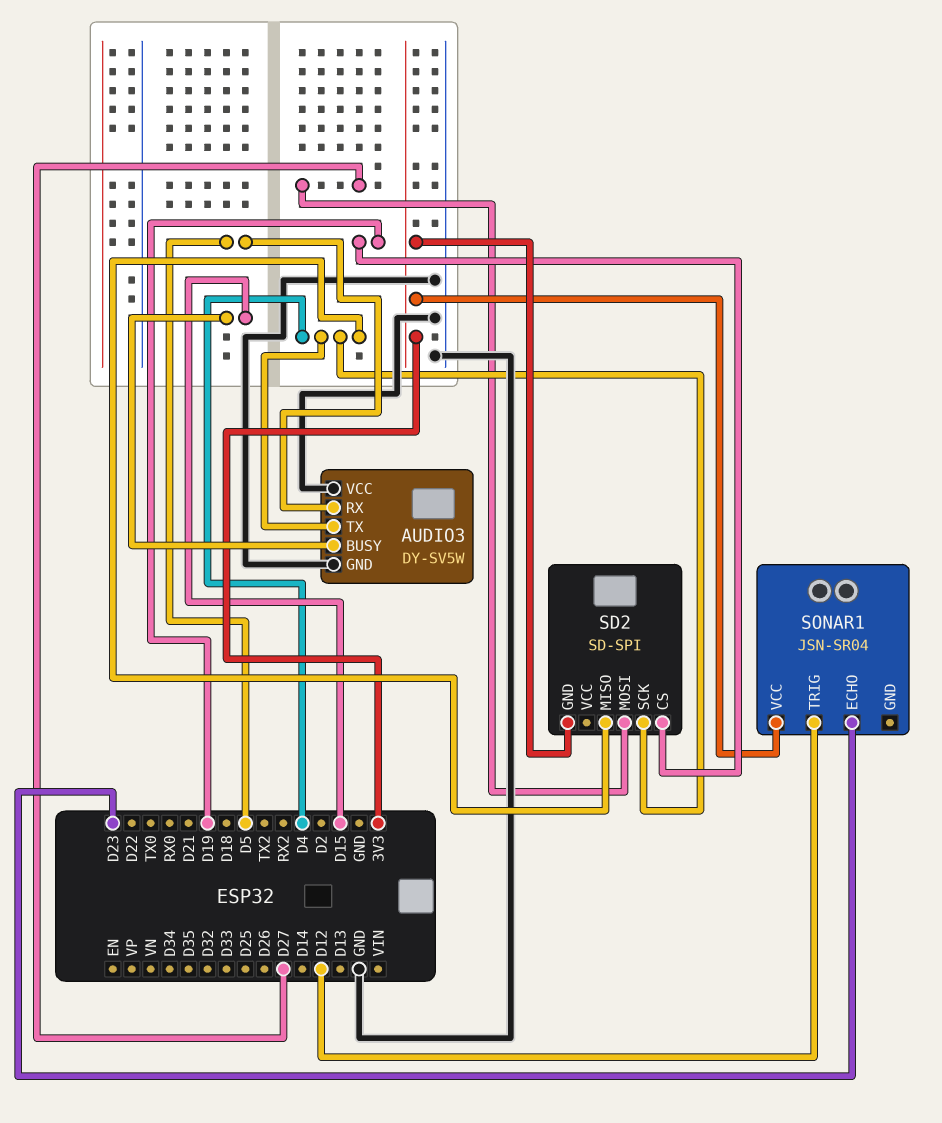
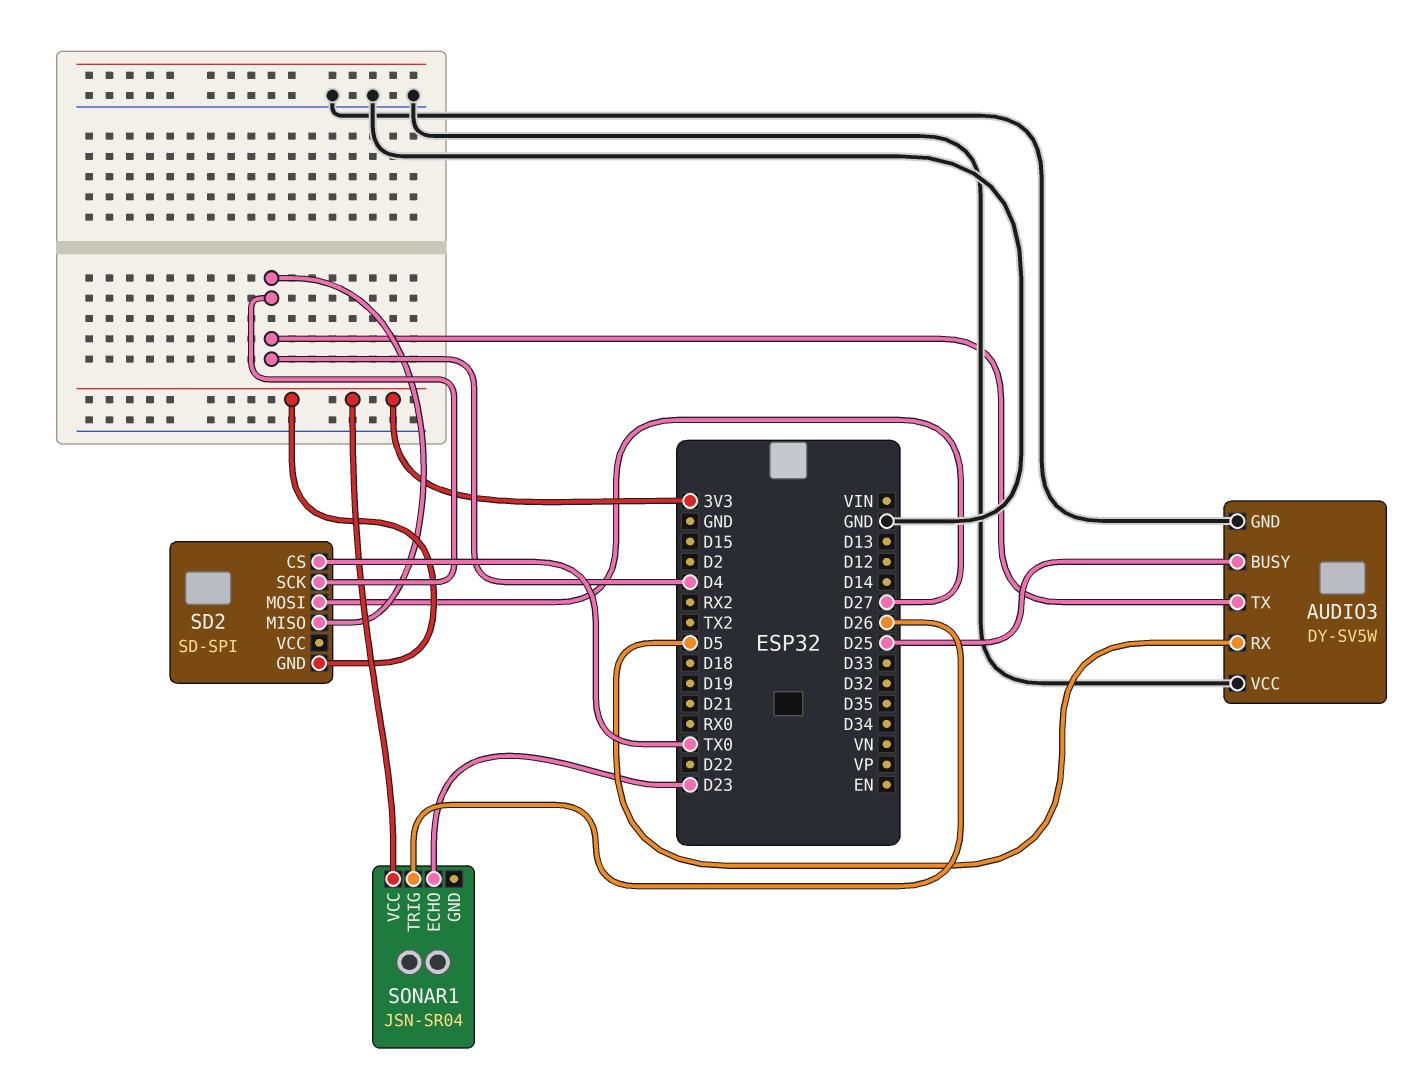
AUDIO3 pin BUSY: D15 -> D25
SD2 pin CS: D19 -> TX0
SONAR1 pin TRIG: D12 -> D26

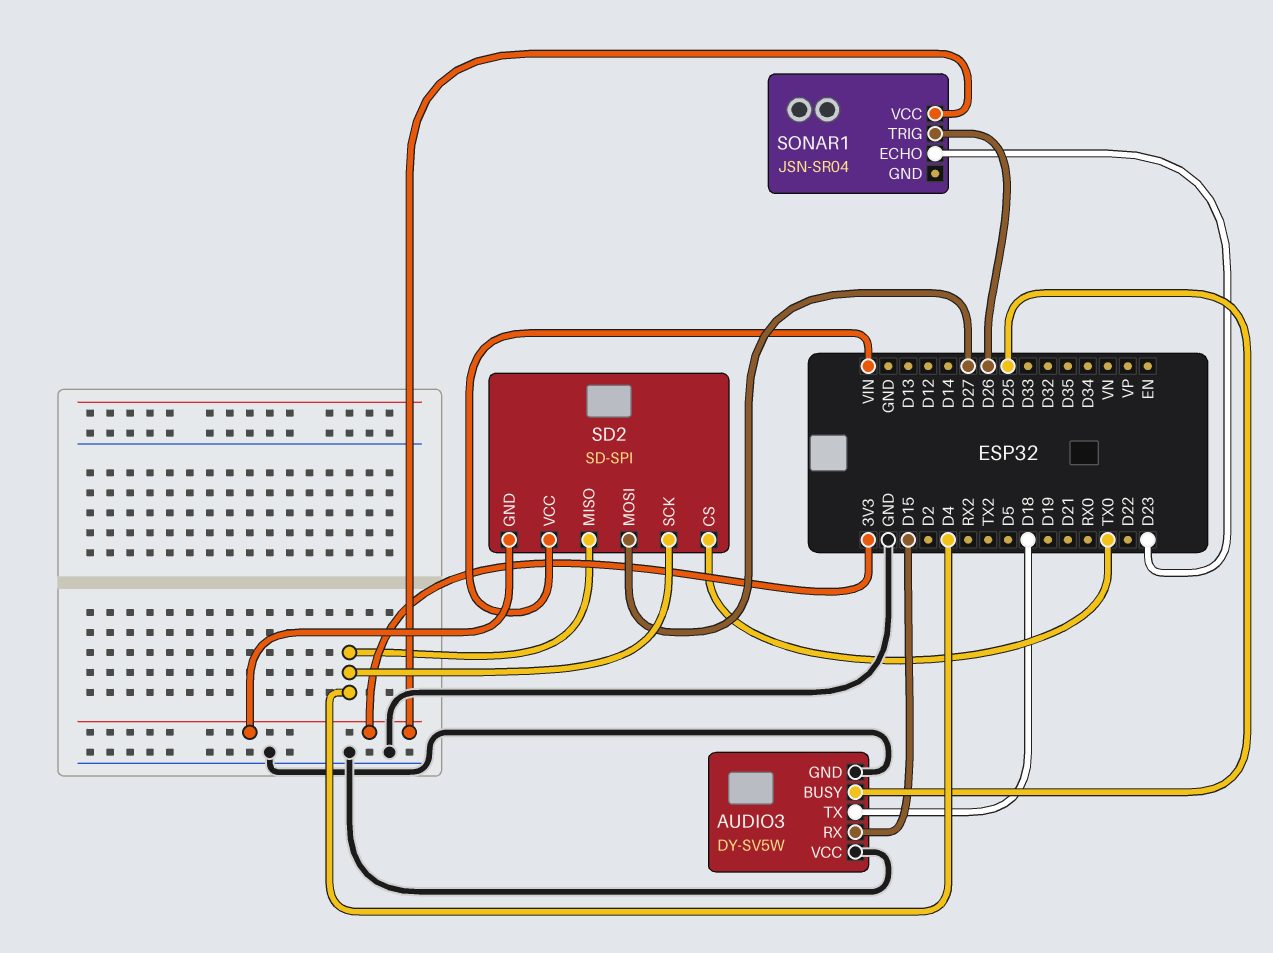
AUDIO3 pin RX: D5 -> D15
AUDIO3 pin TX: D4 -> D18
SD2 pin VCC: none -> VIN

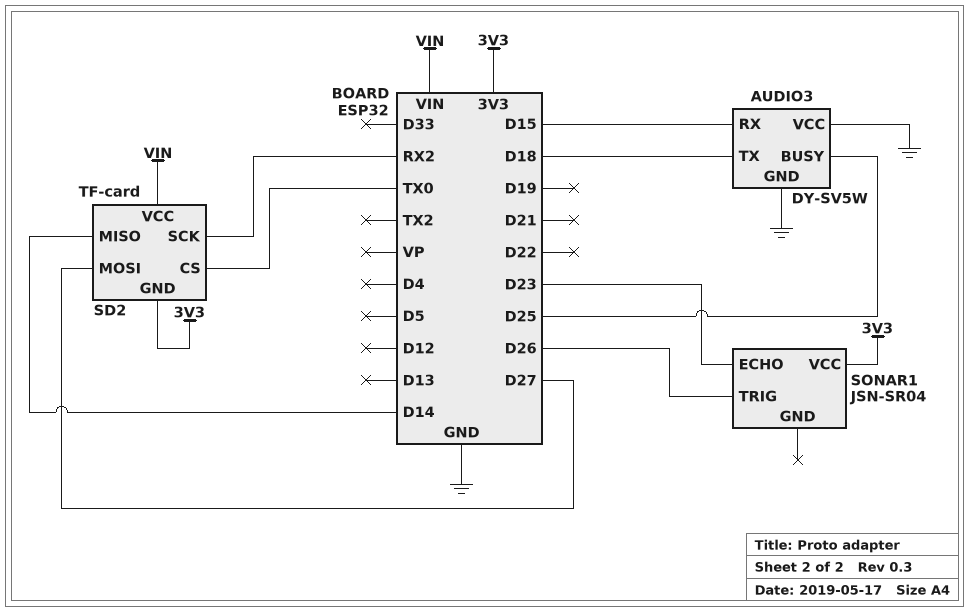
SD2: SD-SPI -> TF-card
SD2 pin MISO: D4 -> D14
SD2 pin SCK: D4 -> RX2

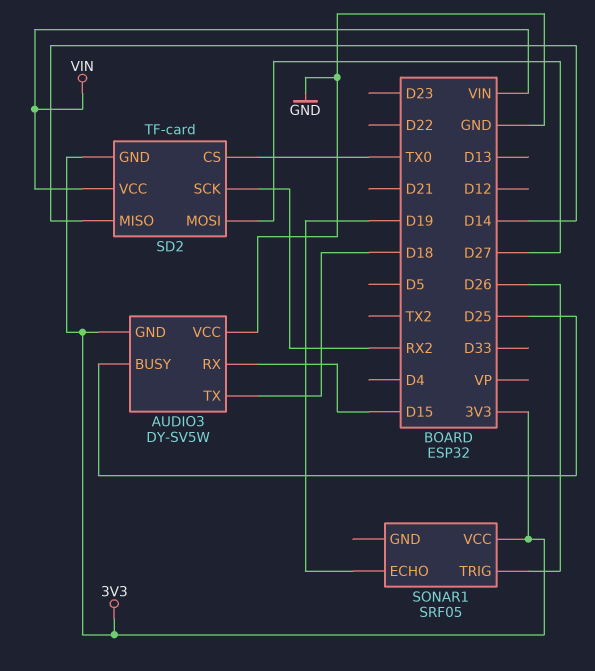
AUDIO3 pin GND: GND -> 3V3
SONAR1: JSN-SR04 -> SRF05
SONAR1 pin ECHO: D23 -> D19

